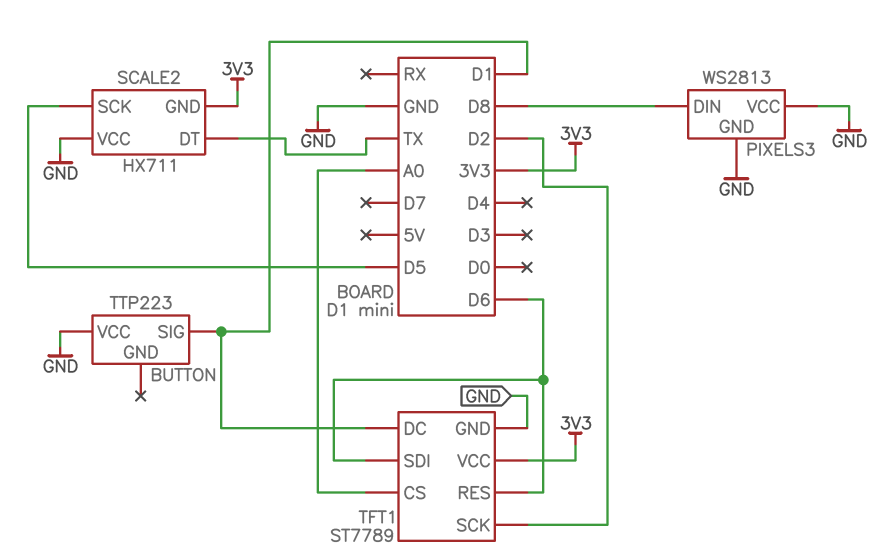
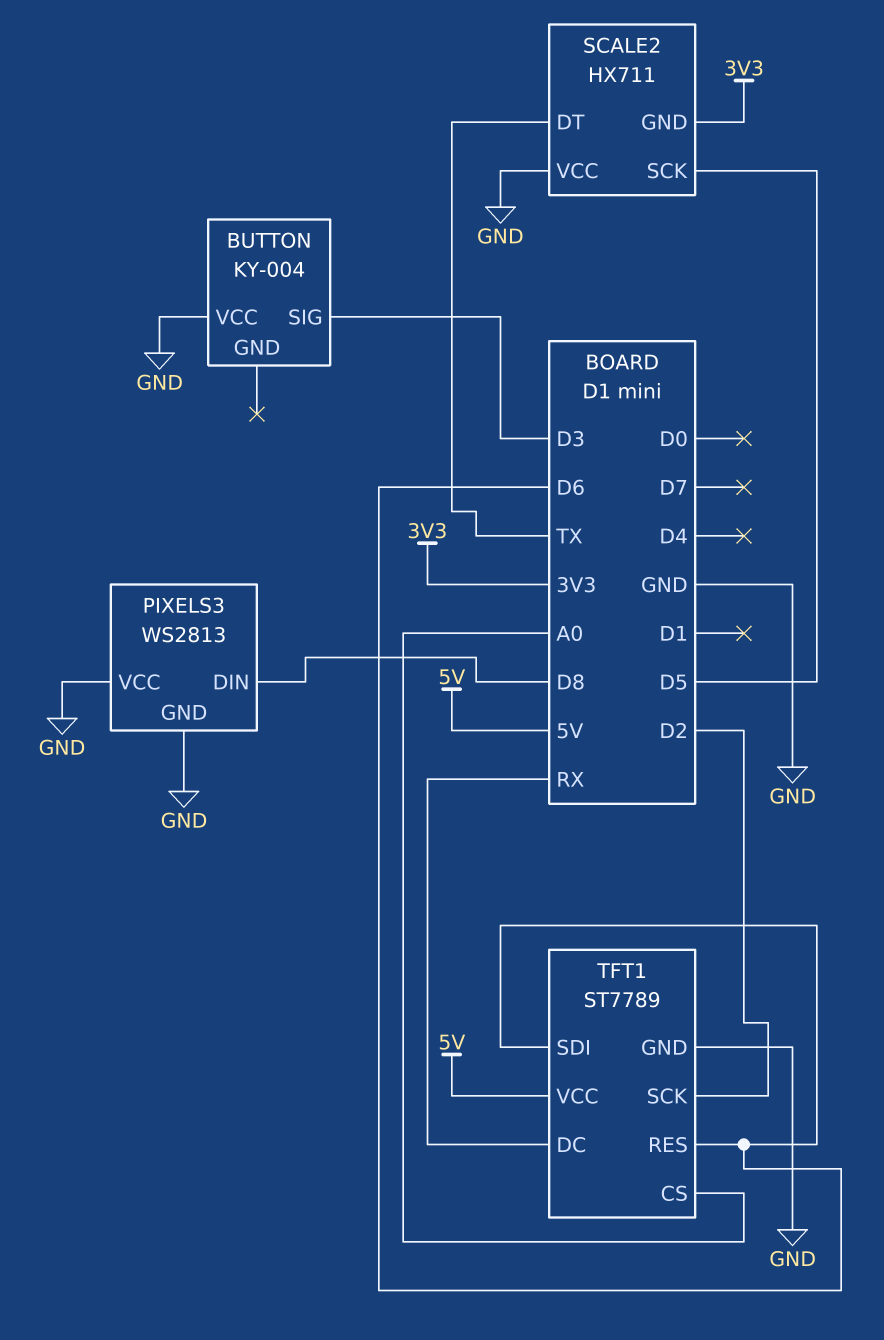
BUTTON: TTP223 -> KY-004
BUTTON pin SIG: D1 -> D3
TFT1 pin DC: D1 -> RX
TFT1 pin VCC: 3V3 -> 5V

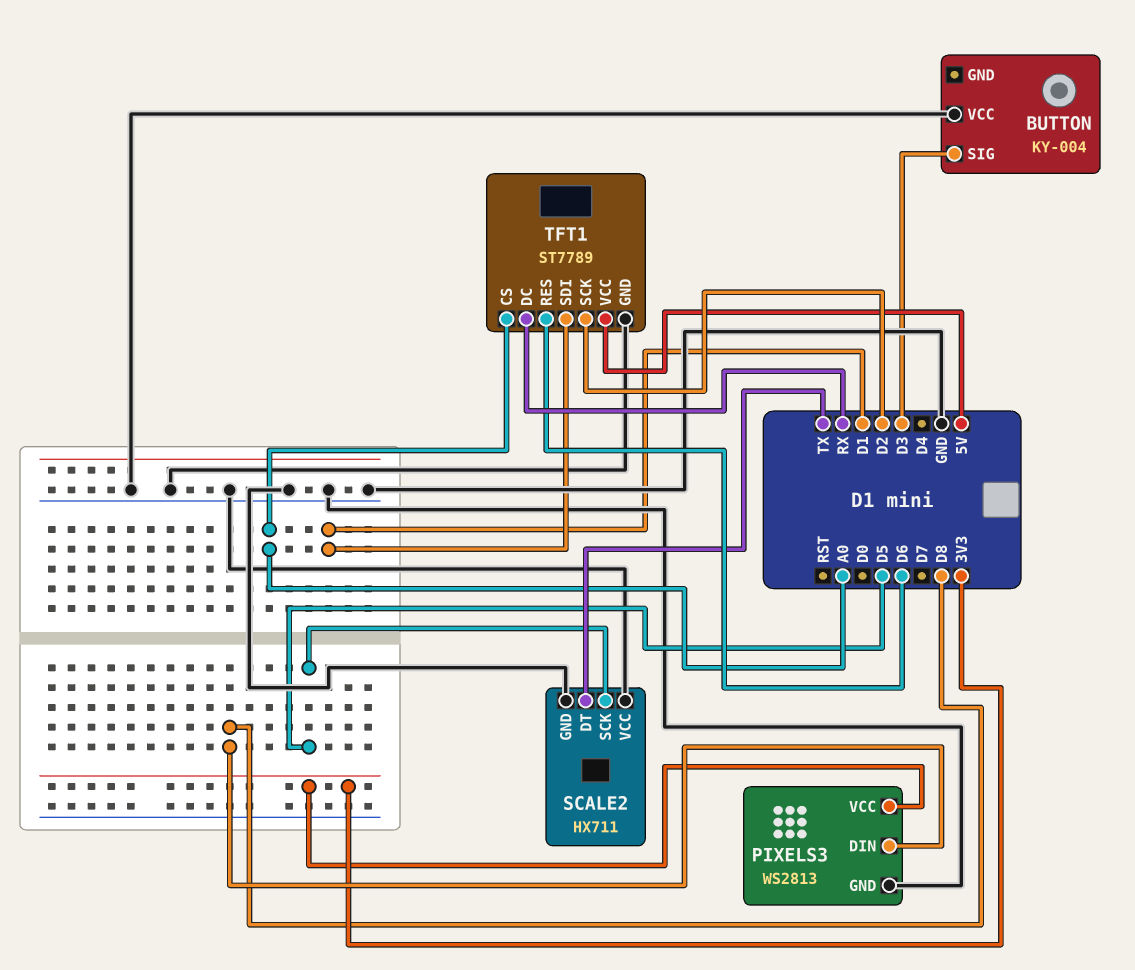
PIXELS3 pin VCC: GND -> 3V3
SCALE2 pin GND: 3V3 -> GND
TFT1 pin SDI: D6 -> D1

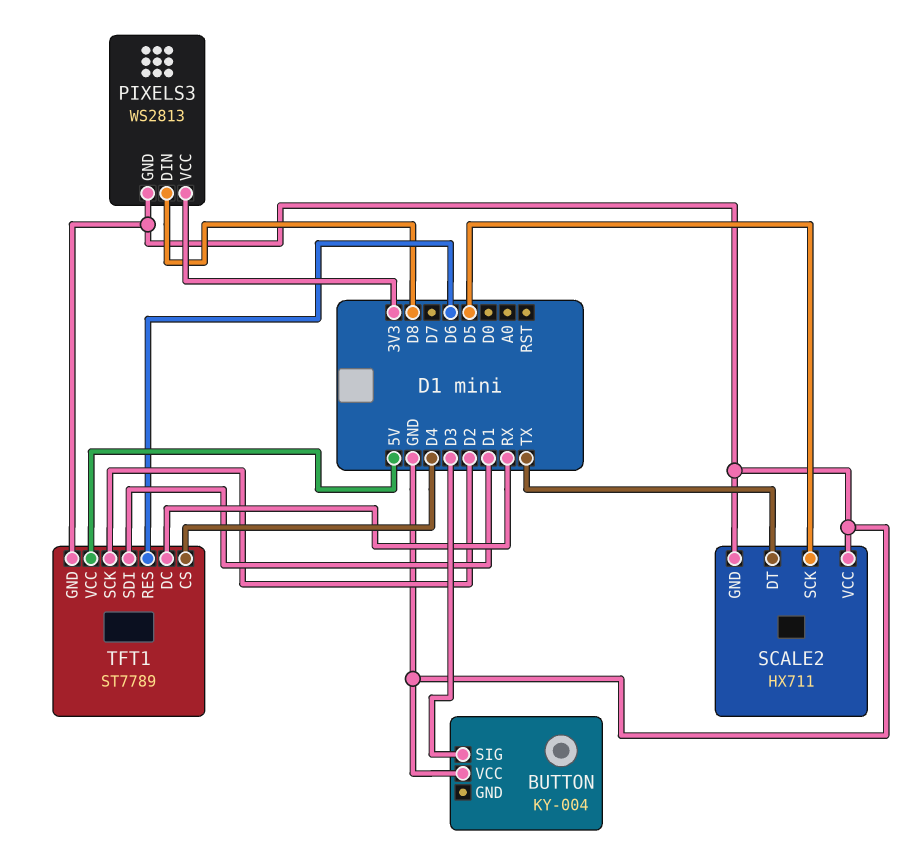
TFT1 pin CS: A0 -> D4

